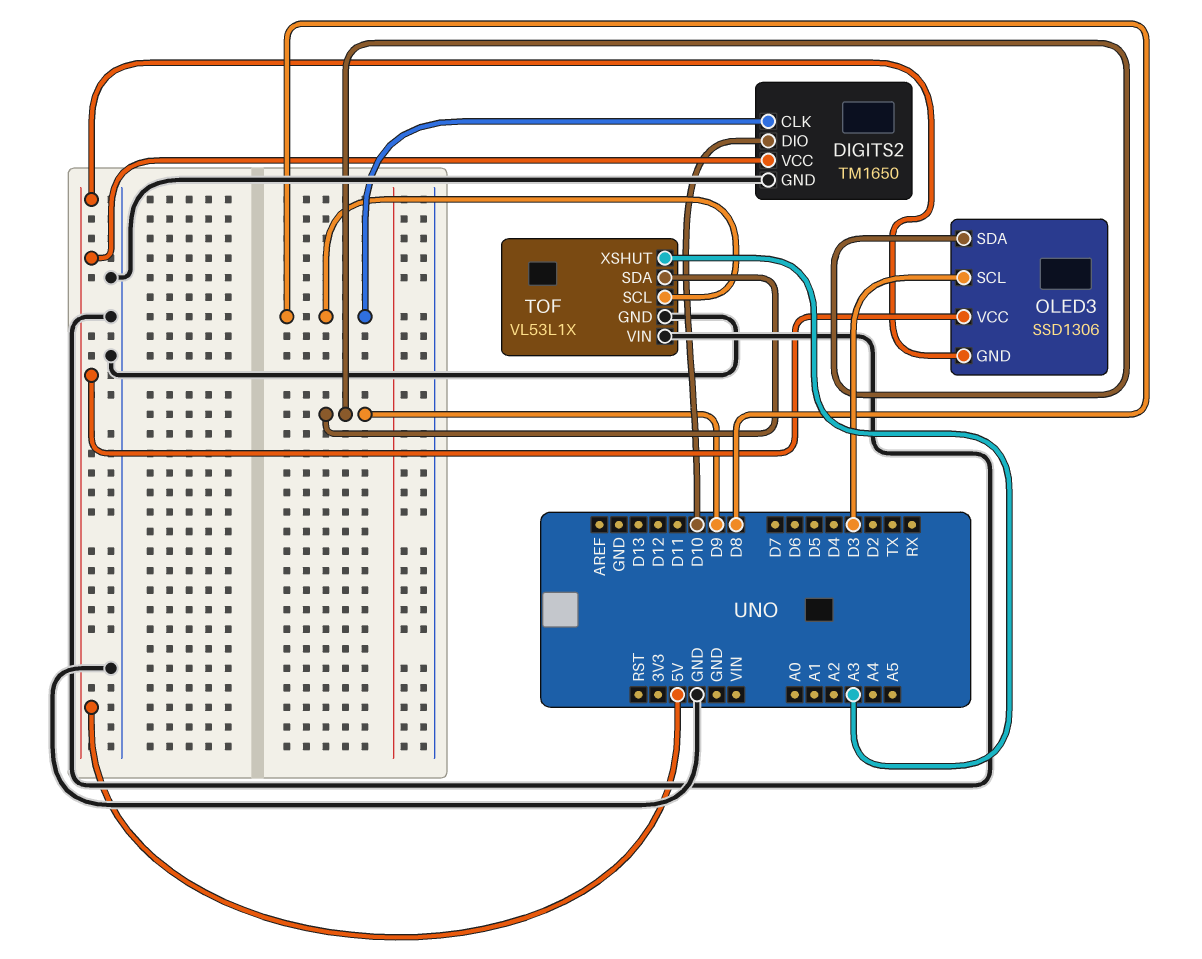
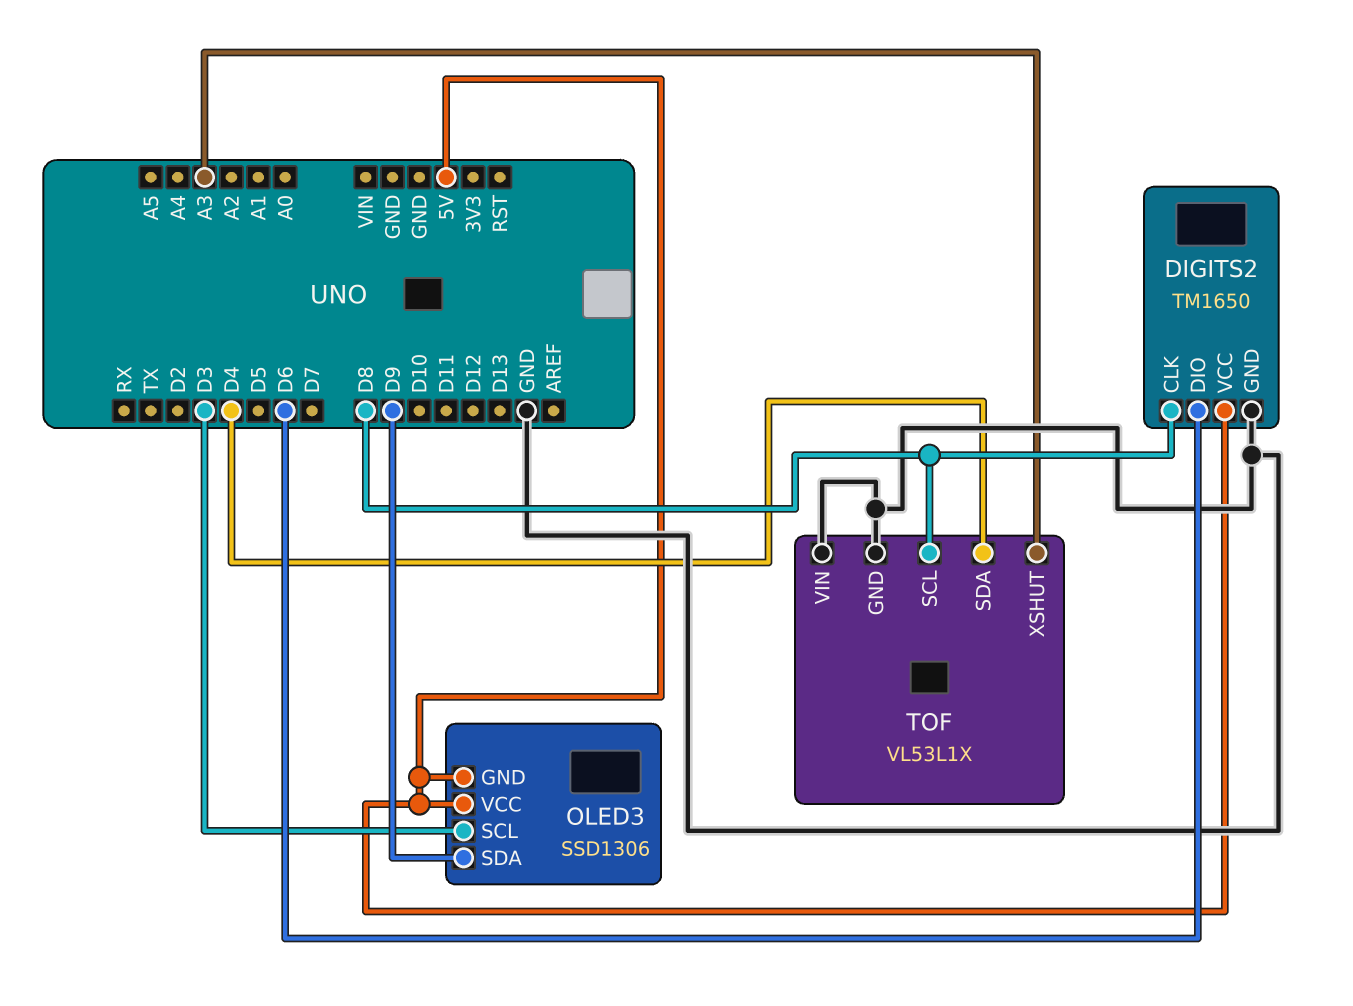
DIGITS2 pin DIO: D10 -> D6
TOF pin SDA: D9 -> D4

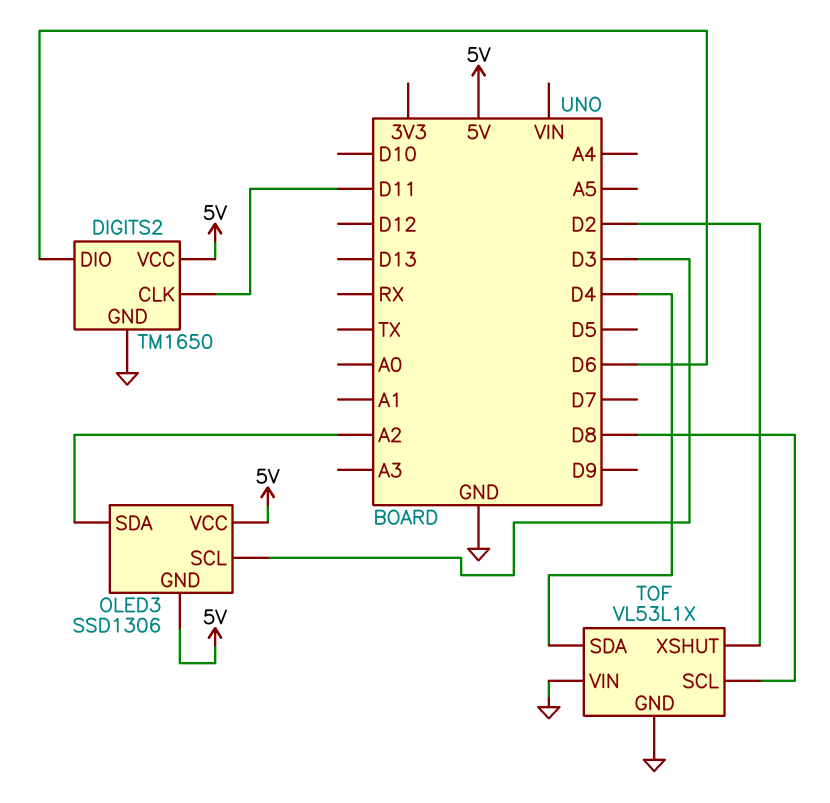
DIGITS2 pin CLK: D8 -> D11
OLED3 pin SDA: D9 -> A2
TOF pin XSHUT: A3 -> D2

